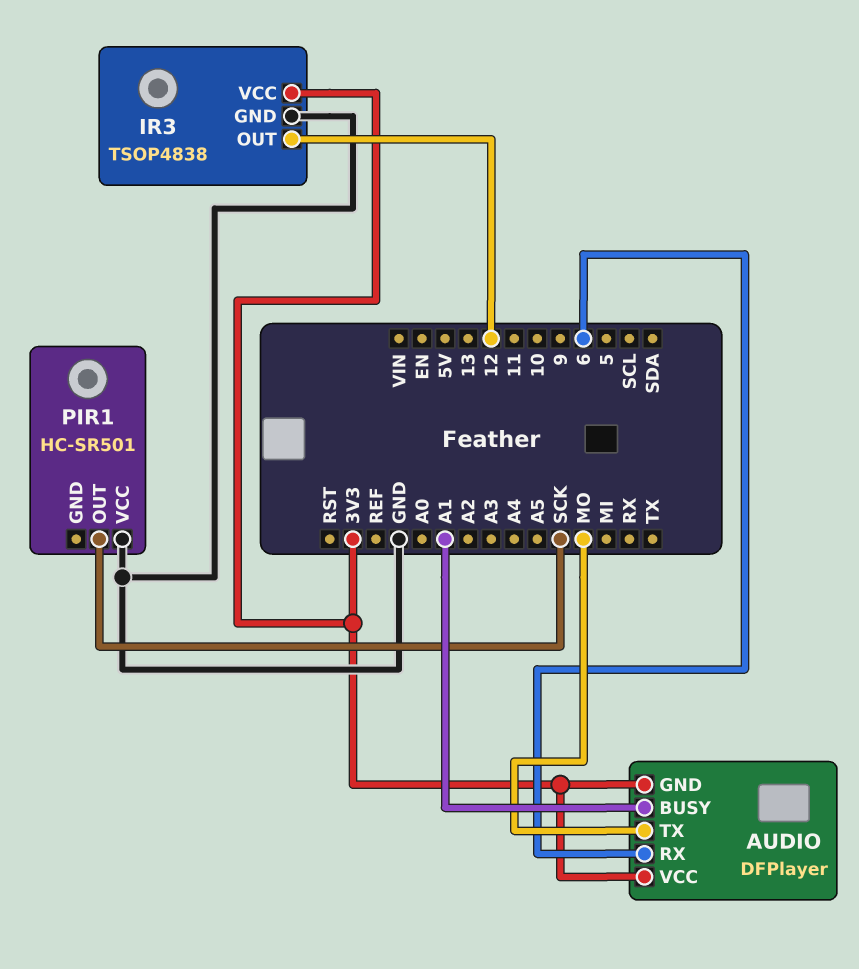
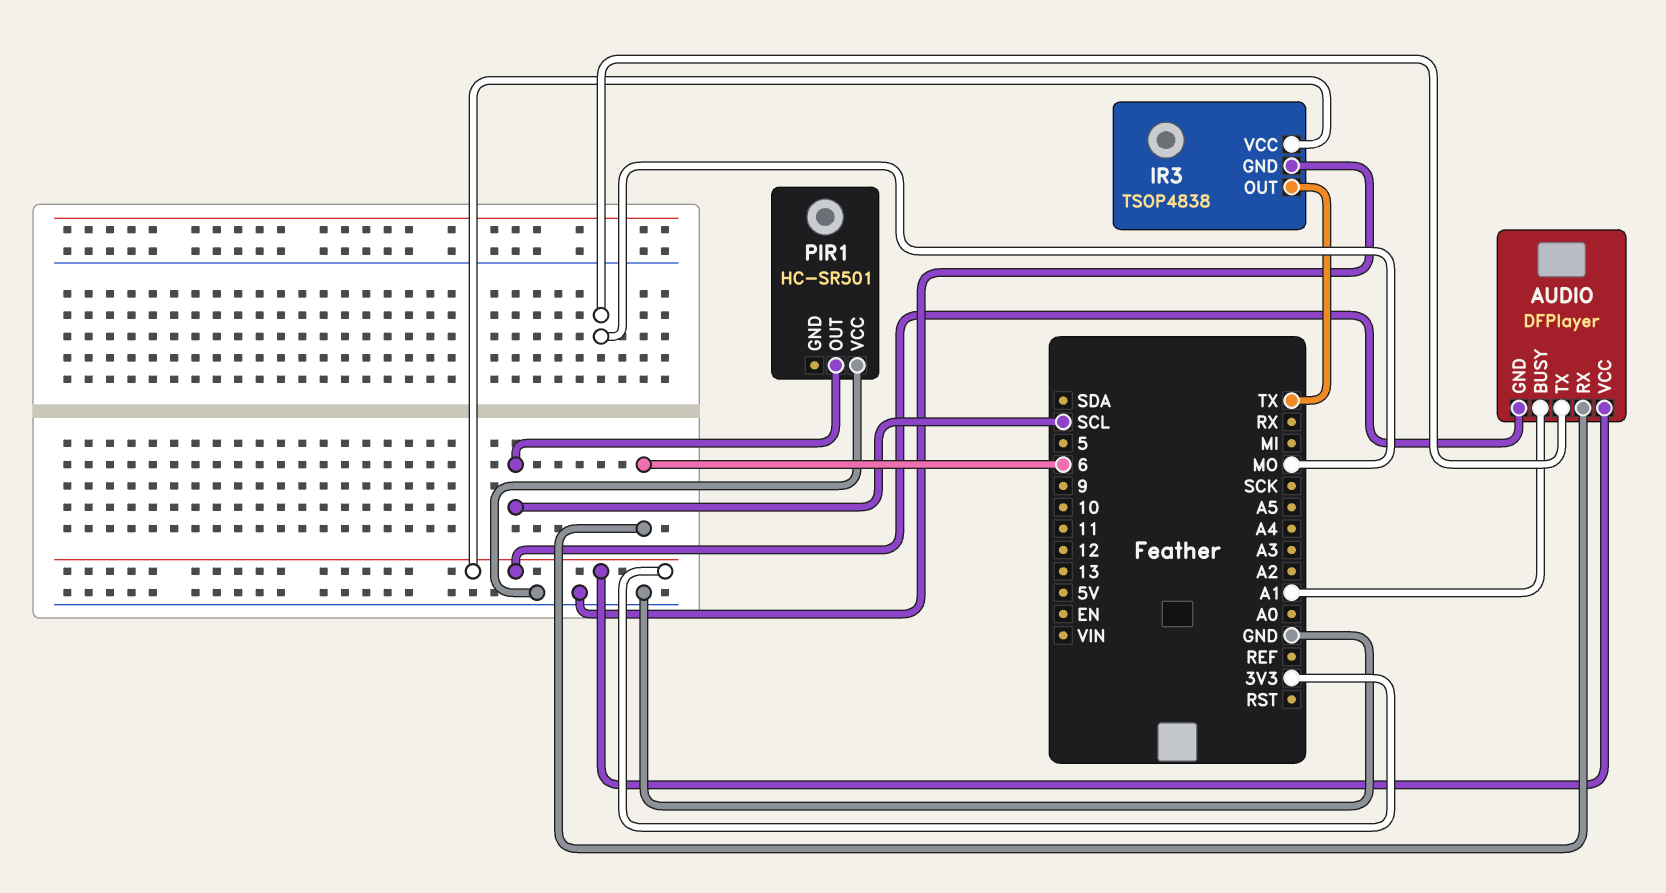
IR3 pin OUT: 12 -> TX
PIR1 pin OUT: SCK -> SCL

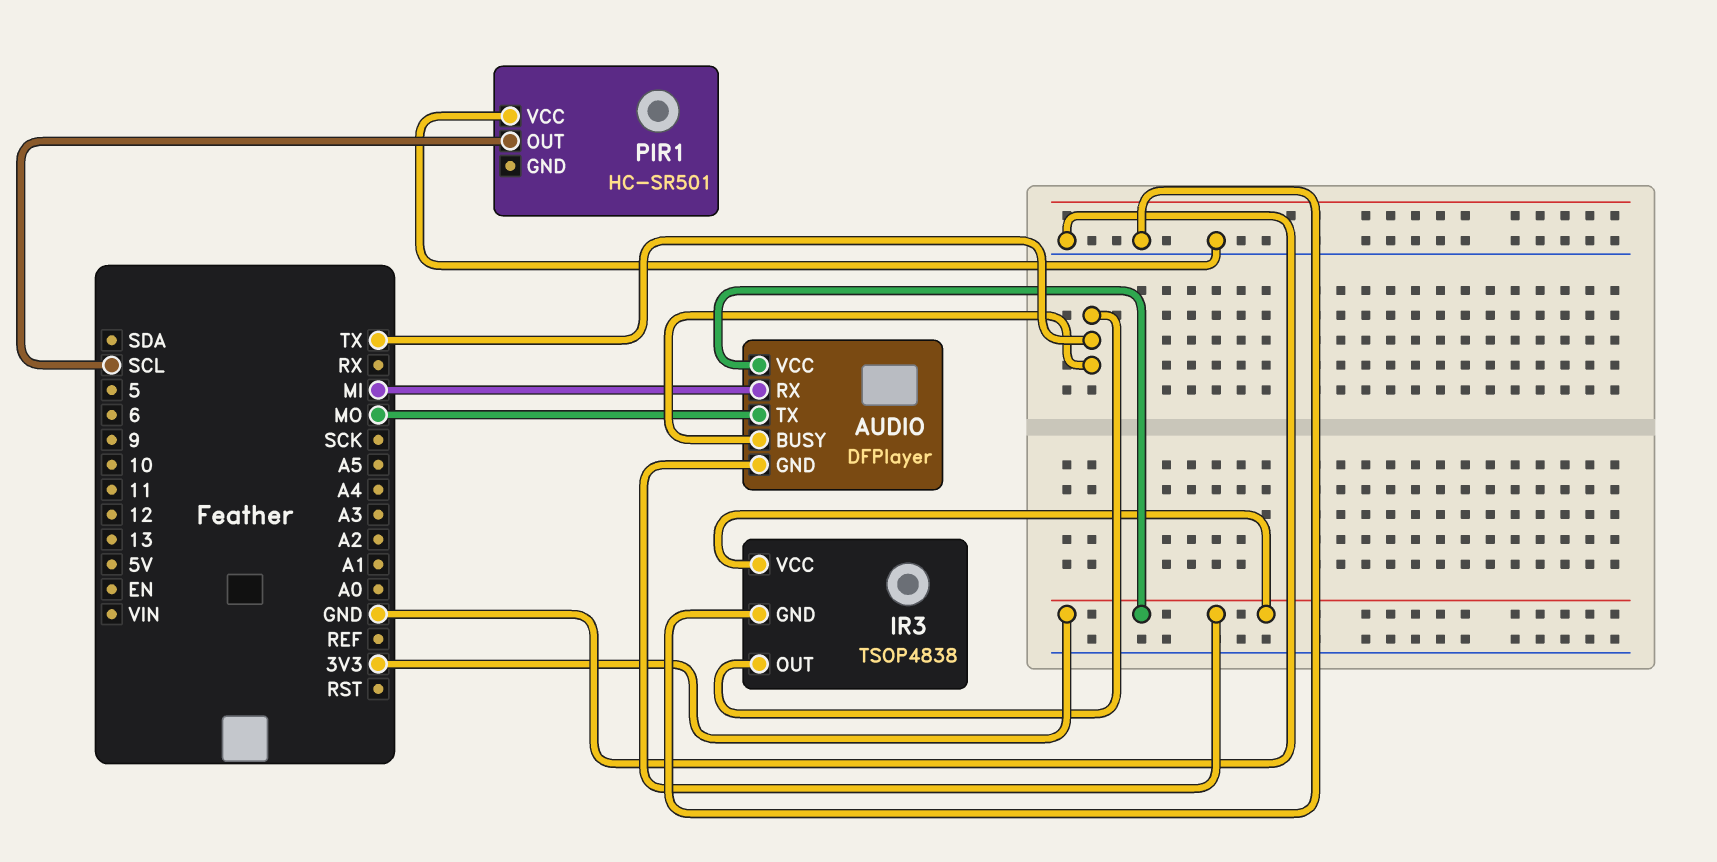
AUDIO pin BUSY: A1 -> TX
AUDIO pin RX: 6 -> MI

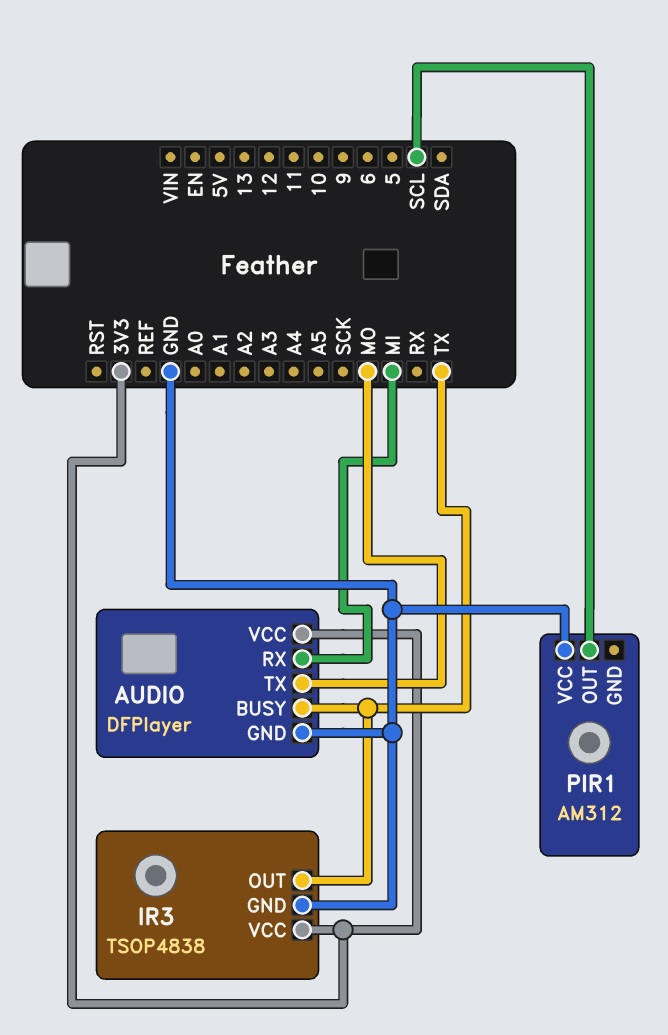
AUDIO pin GND: 3V3 -> GND
PIR1: HC-SR501 -> AM312

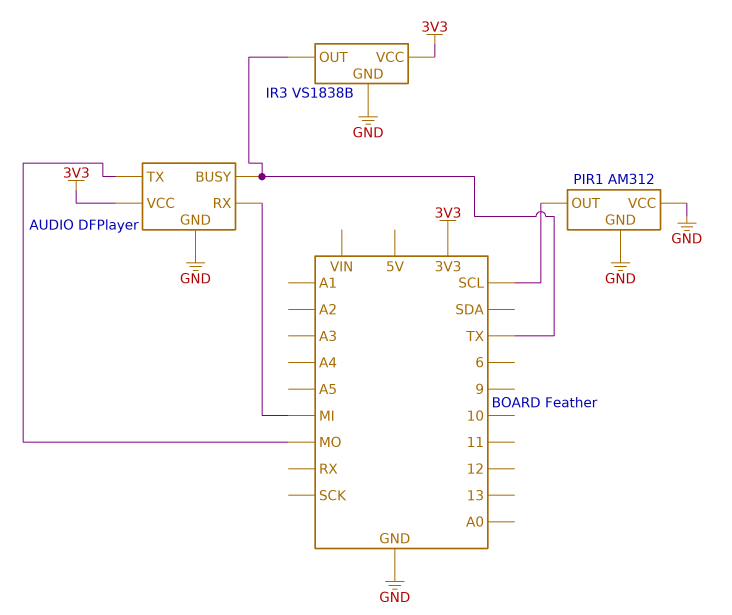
IR3: TSOP4838 -> VS1838B
PIR1 pin GND: none -> GND

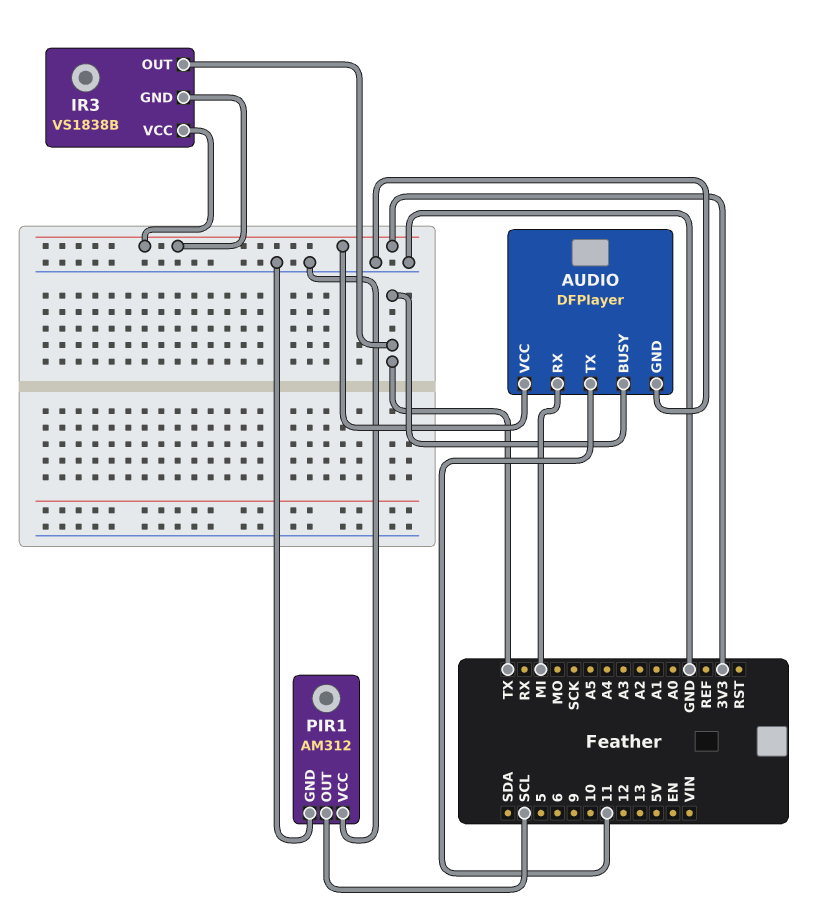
AUDIO pin TX: MO -> 11
IR3 pin GND: GND -> 3V3

